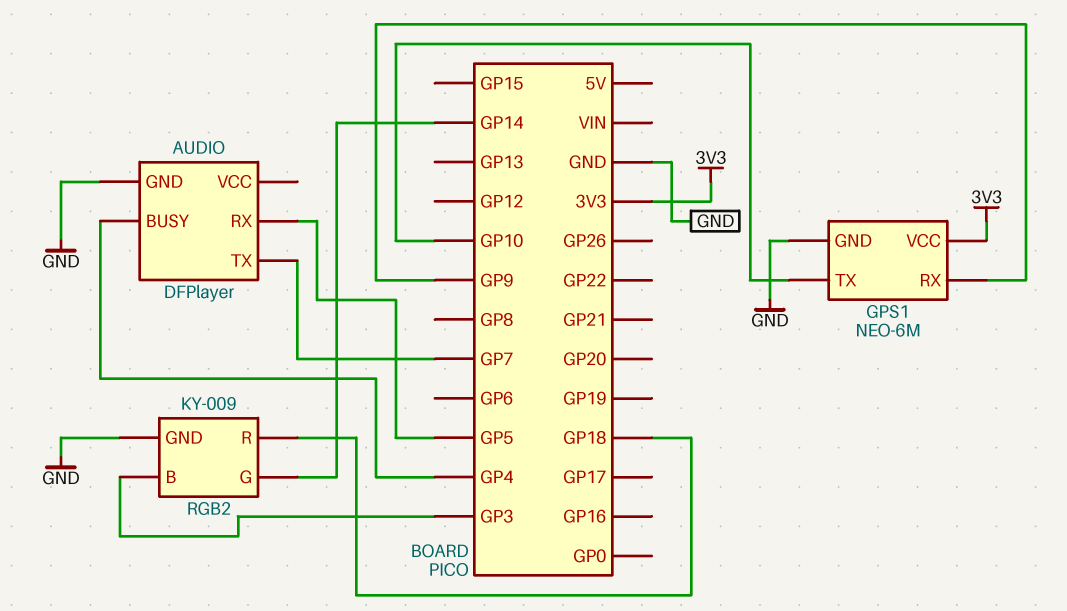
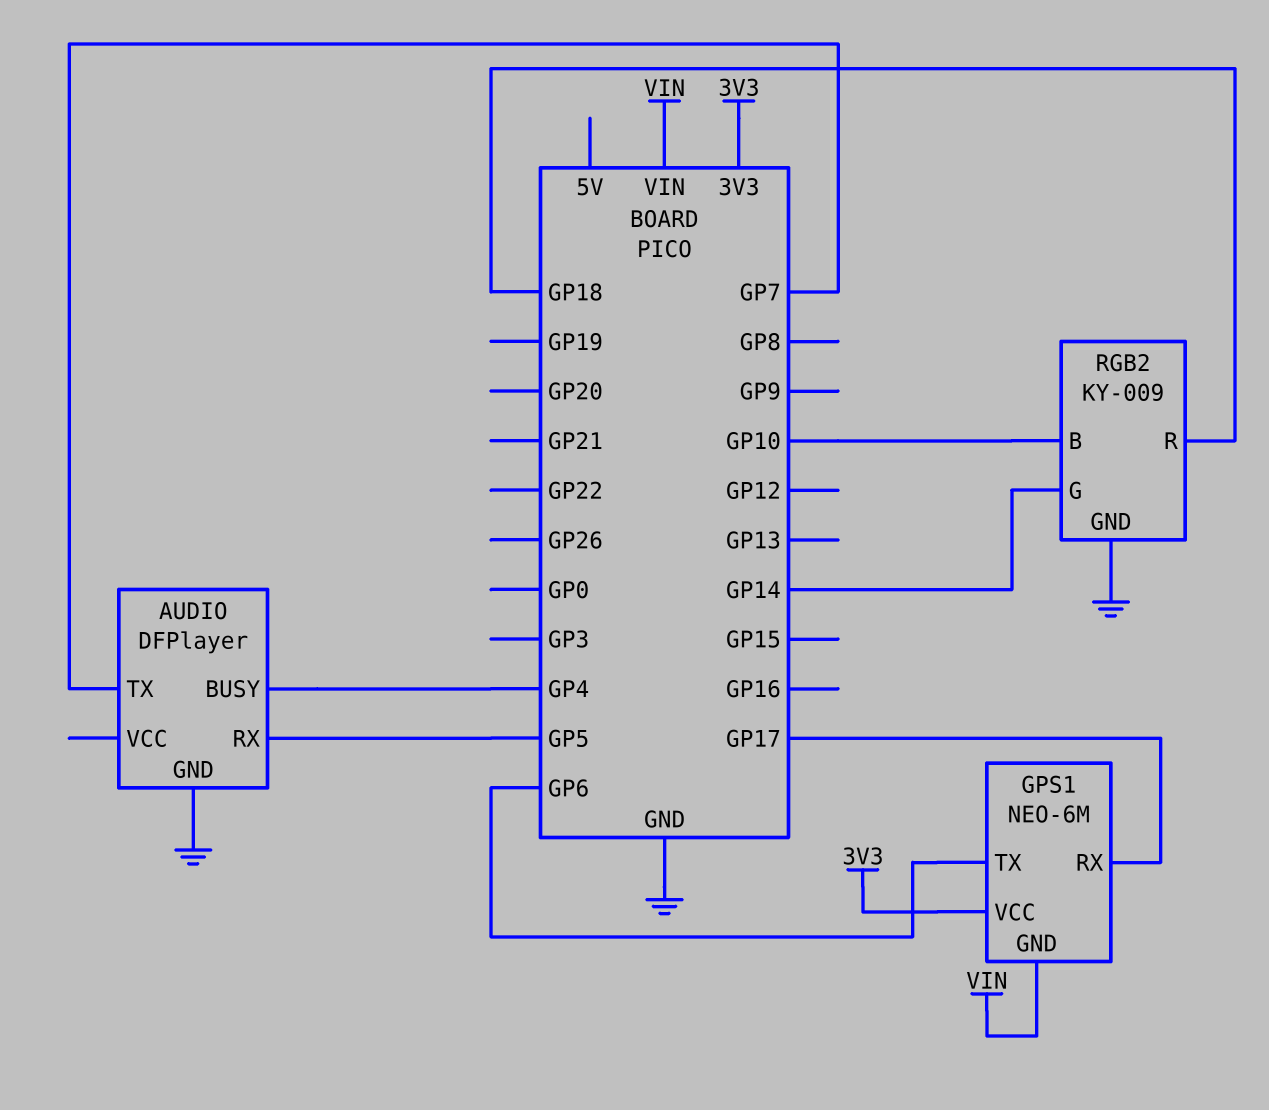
GPS1 pin GND: GND -> VIN
GPS1 pin RX: GP9 -> GP17
GPS1 pin TX: GP10 -> GP6
RGB2 pin B: GP3 -> GP10

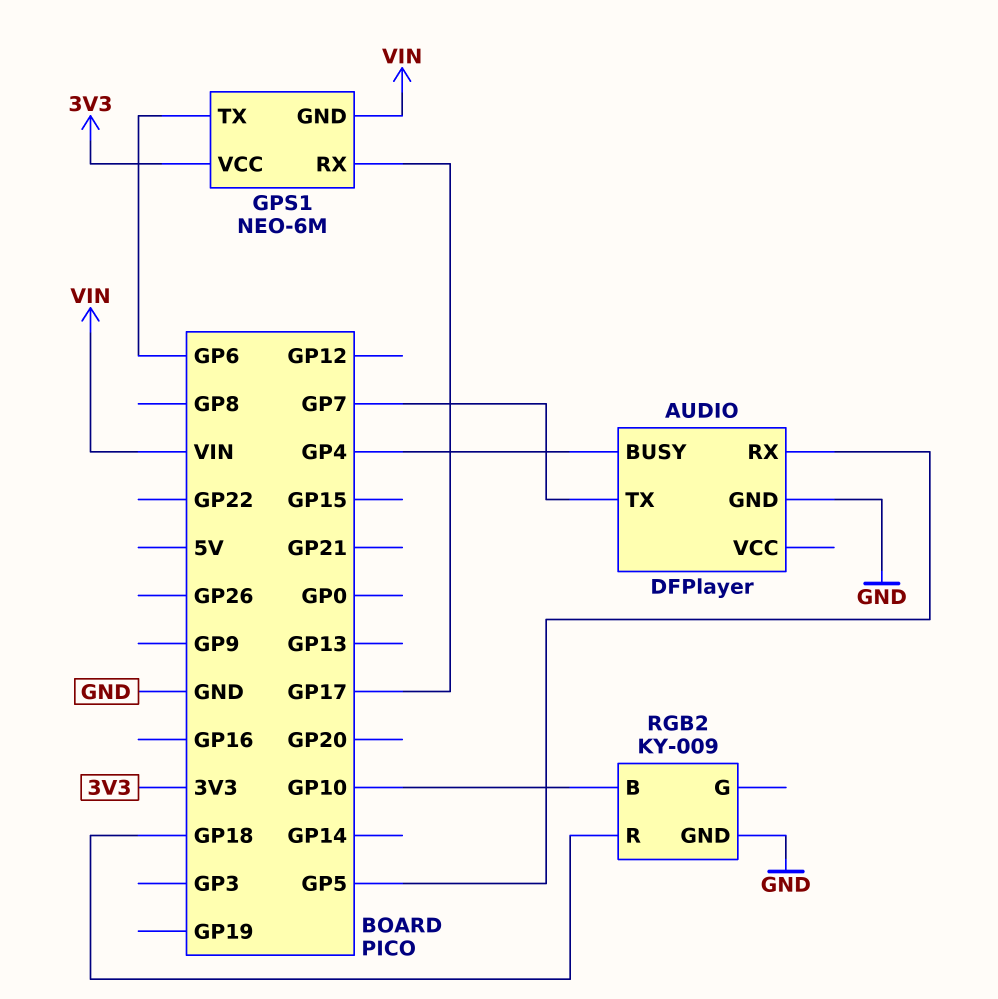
RGB2 pin G: GP14 -> none

